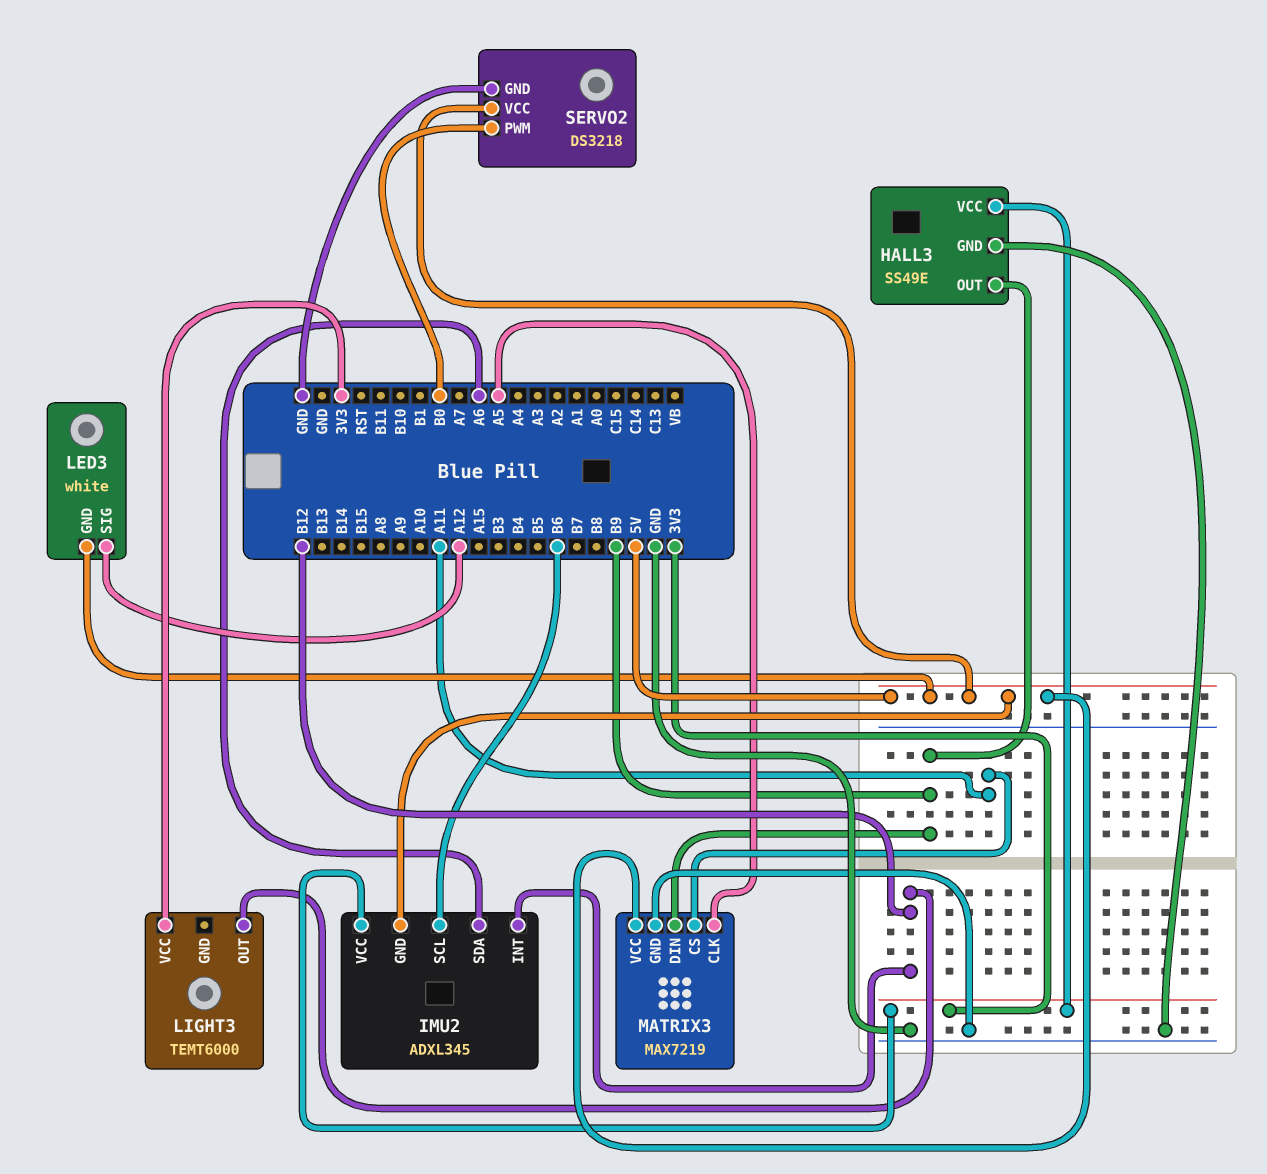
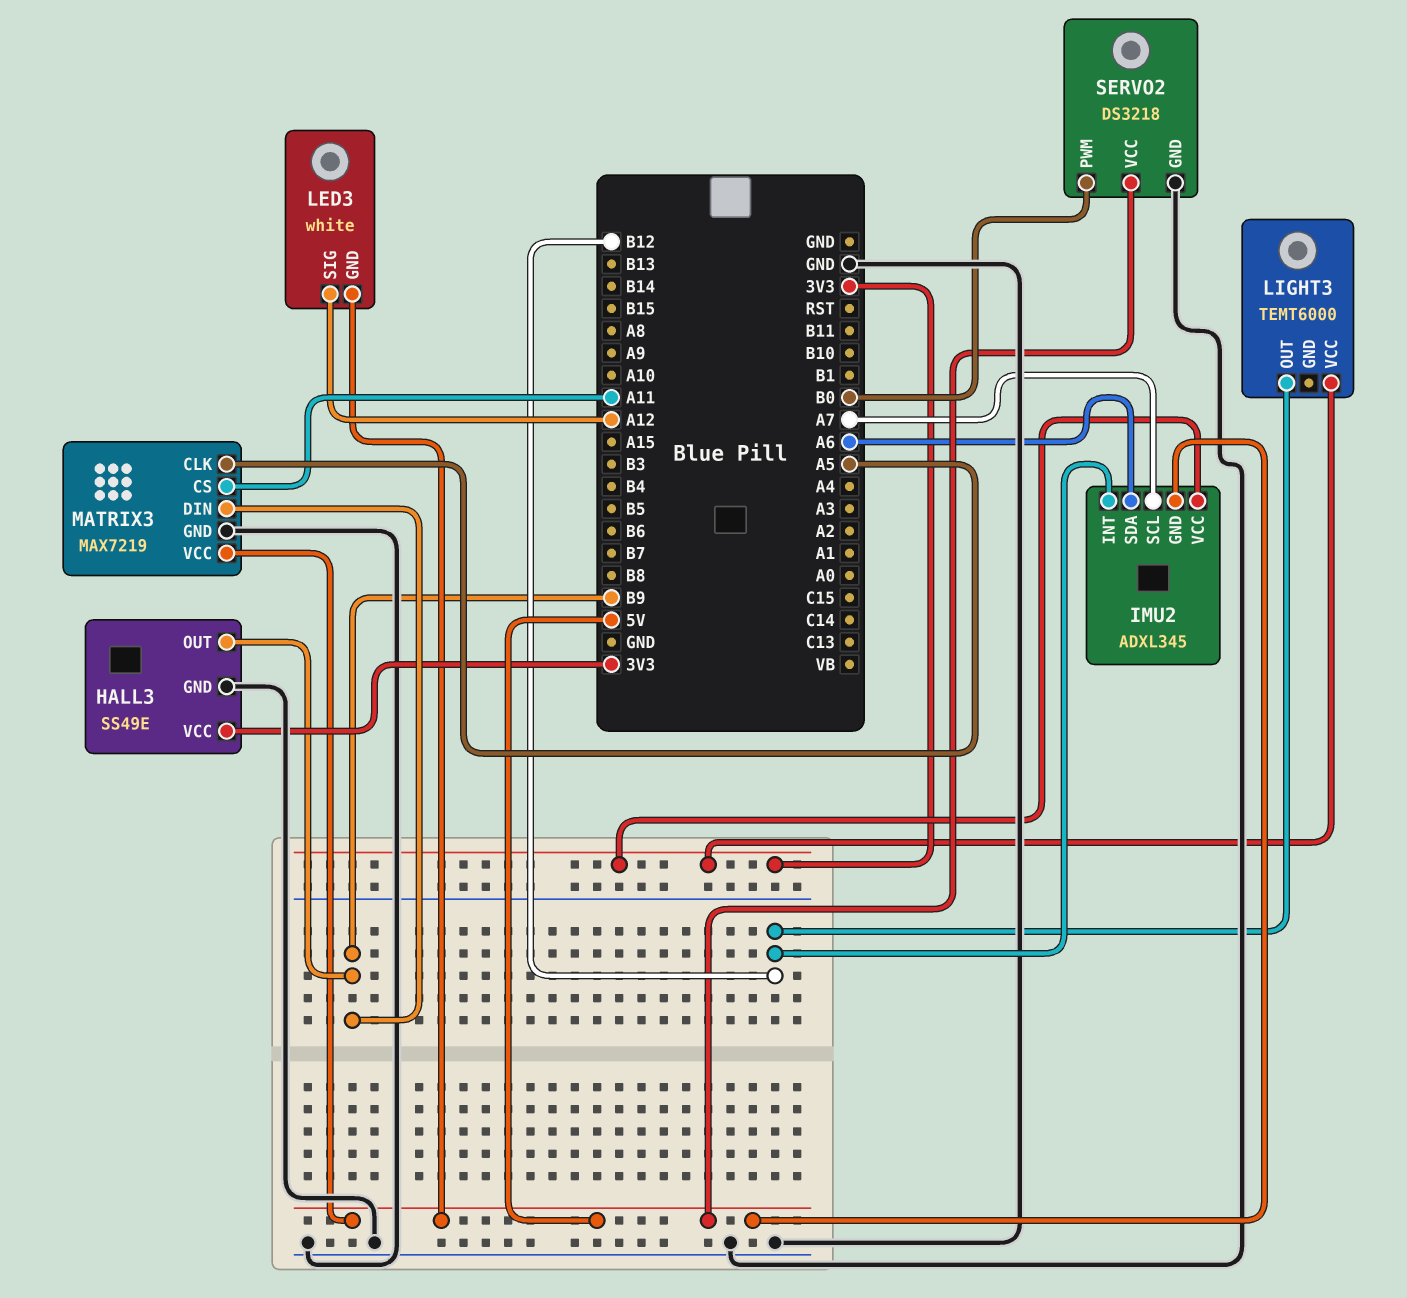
IMU2 pin SCL: B6 -> A7

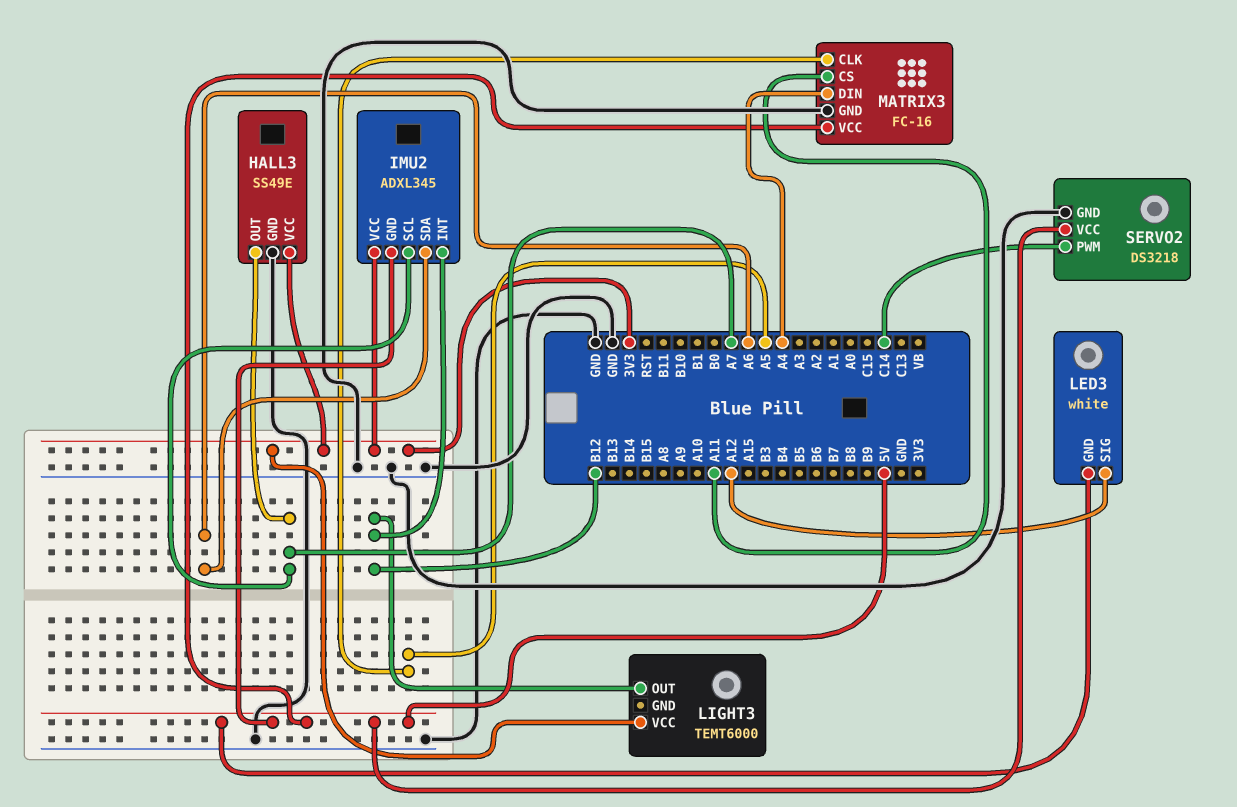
HALL3 pin OUT: B9 -> A7
MATRIX3: MAX7219 -> FC-16
MATRIX3 pin DIN: B9 -> A4
SERVO2 pin PWM: B0 -> C14

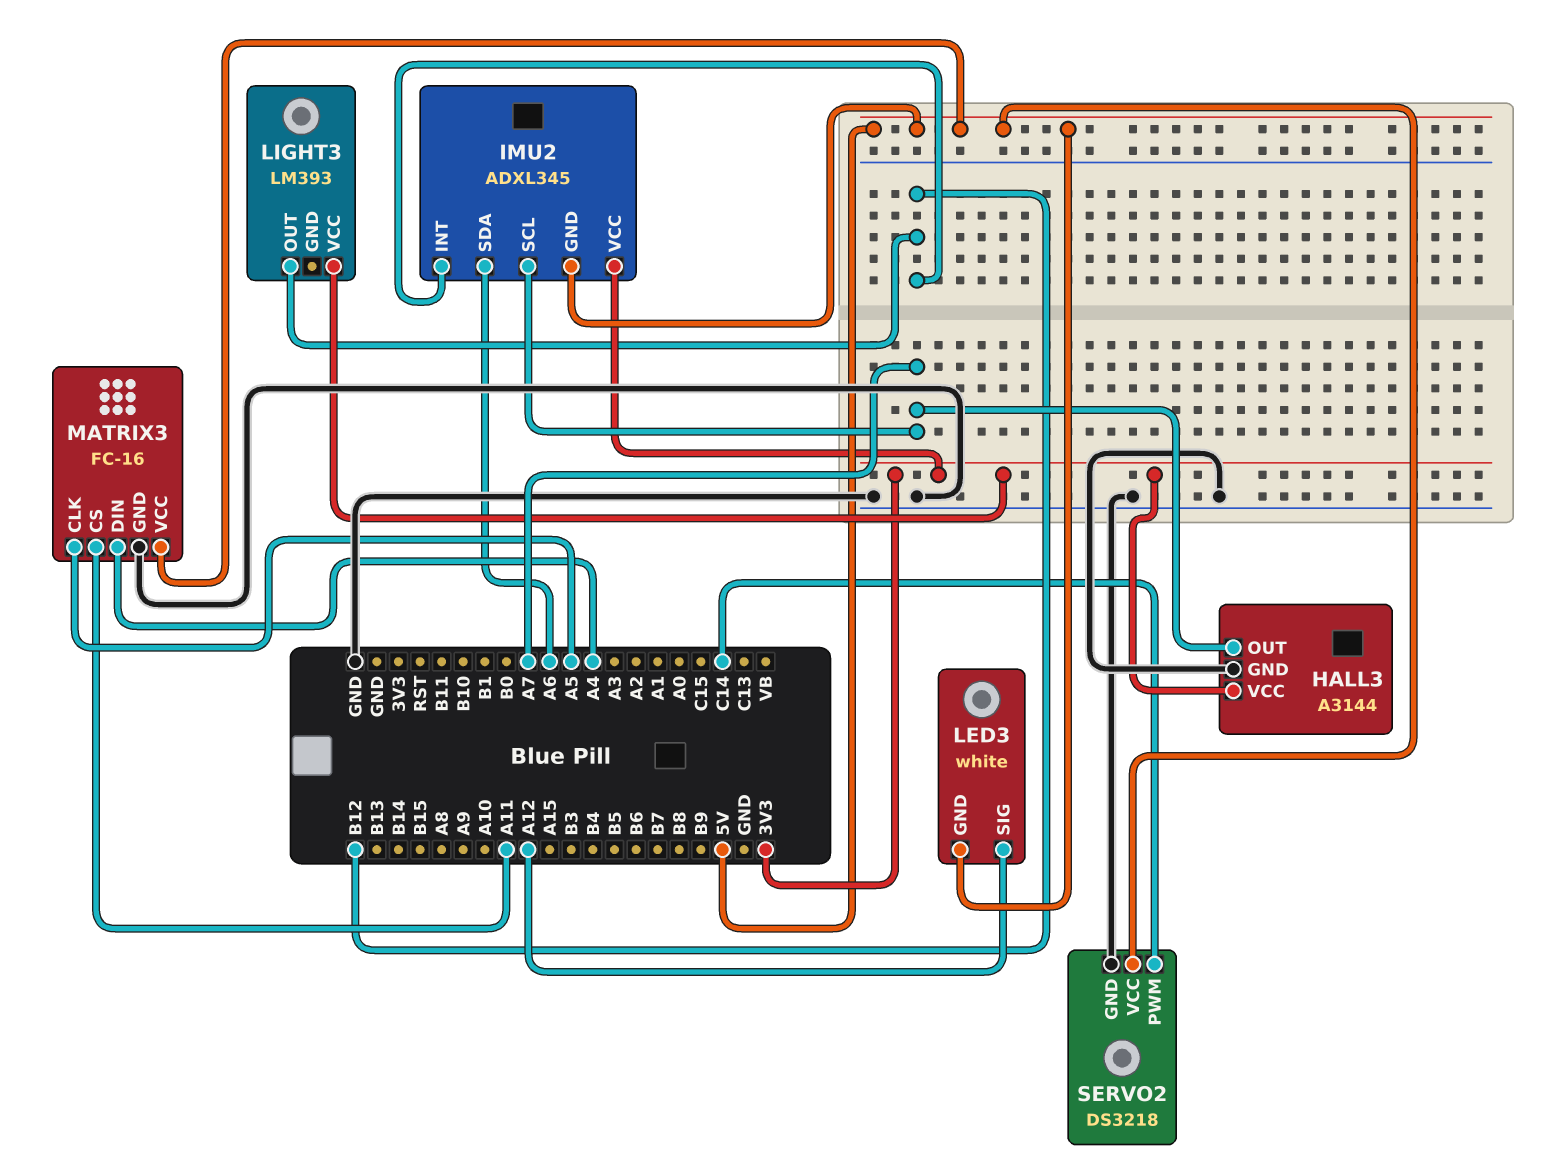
HALL3: SS49E -> A3144
LIGHT3: TEMT6000 -> LM393

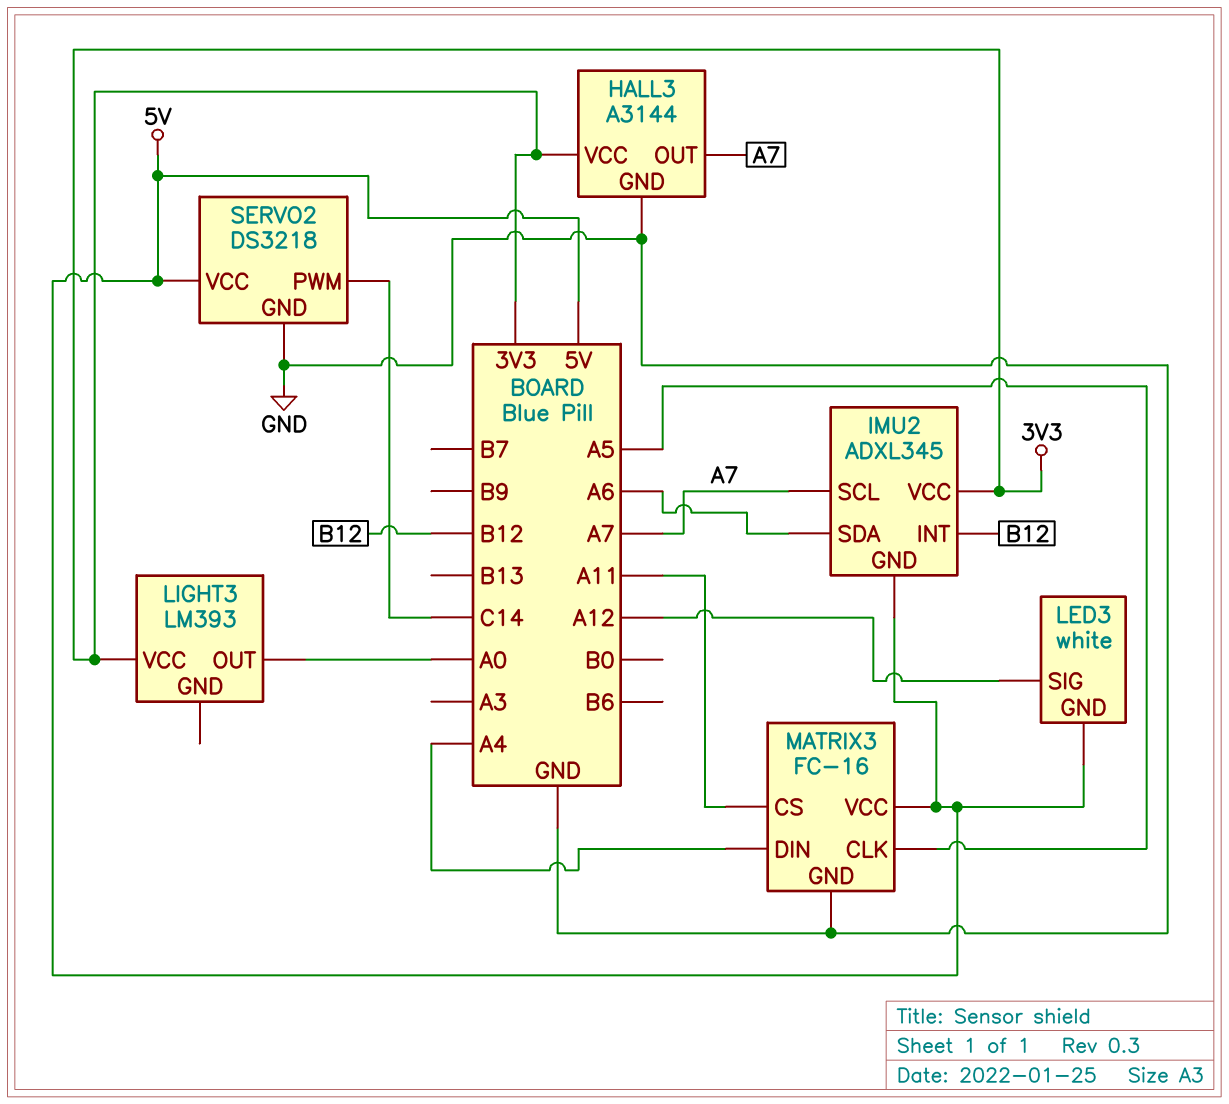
LIGHT3 pin OUT: B12 -> A0

